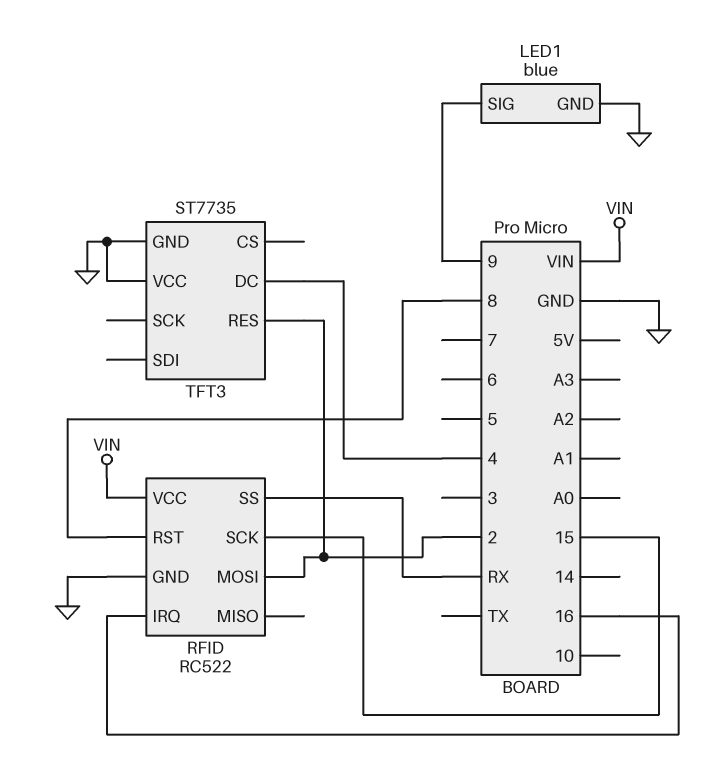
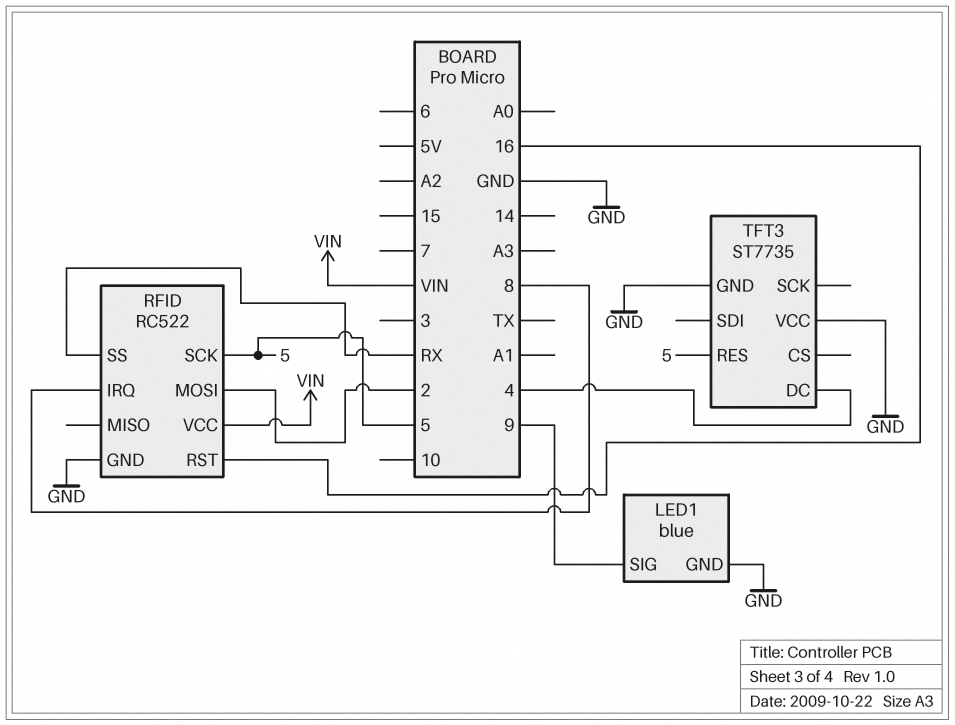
RFID pin IRQ: 16 -> 8
RFID pin RST: 8 -> 16
RFID pin SCK: 15 -> 5
TFT3 pin RES: 2 -> 5

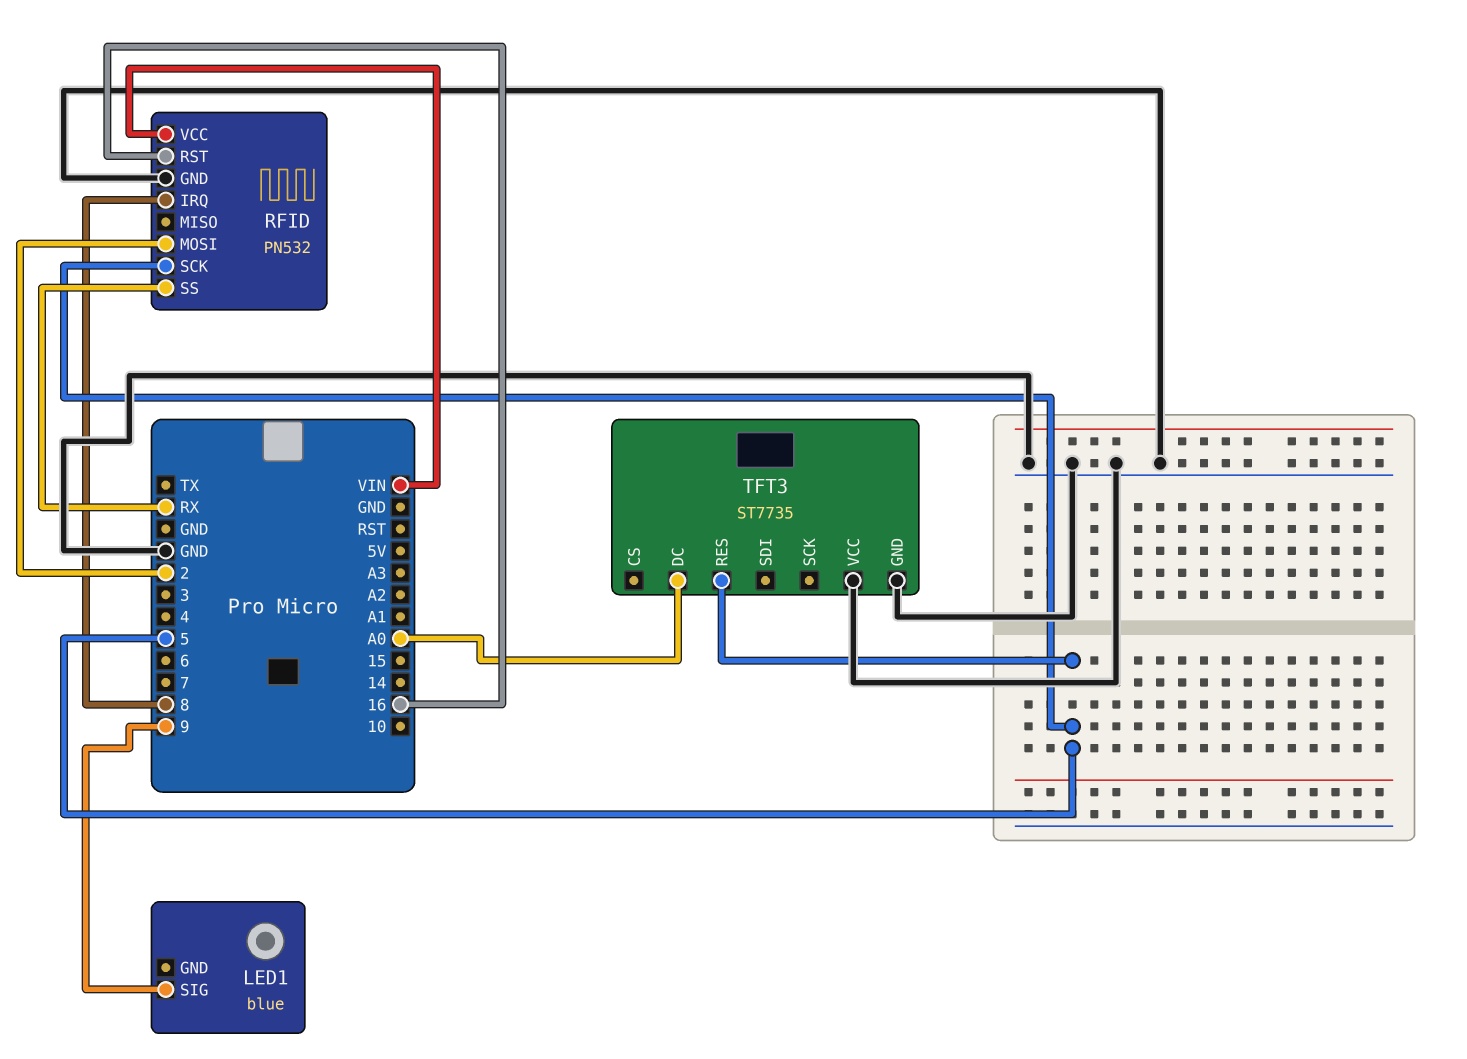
LED1 pin GND: GND -> none
RFID: RC522 -> PN532
TFT3 pin DC: 4 -> A0

